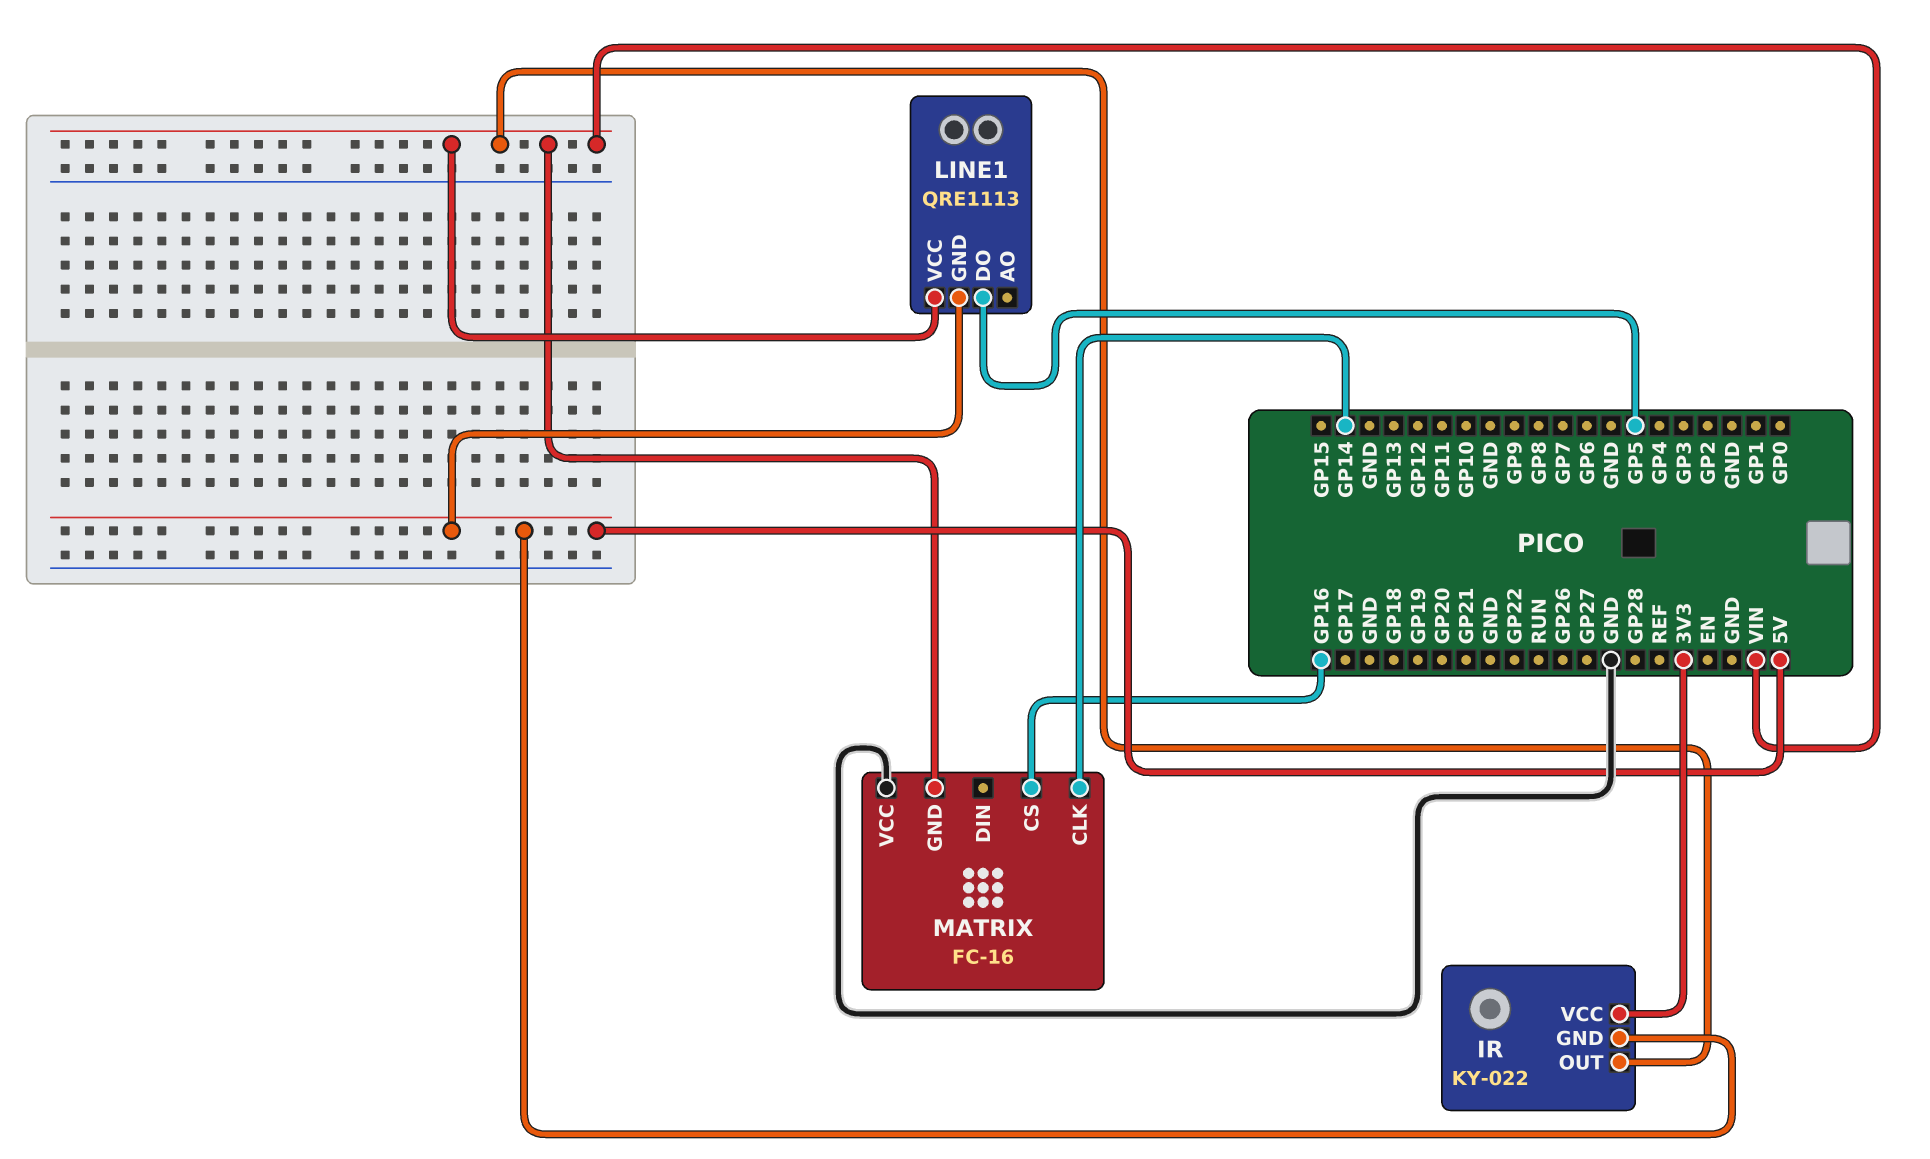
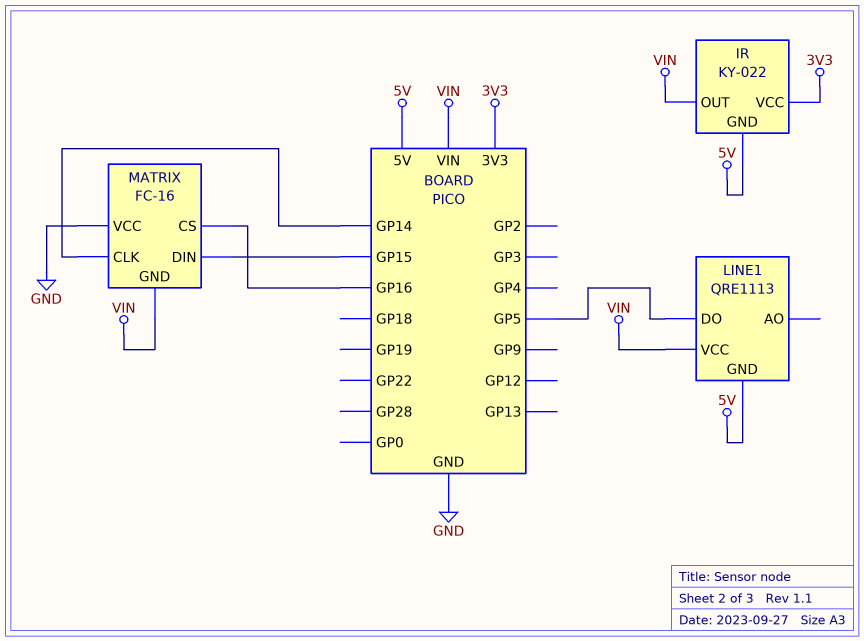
MATRIX pin DIN: none -> GP15

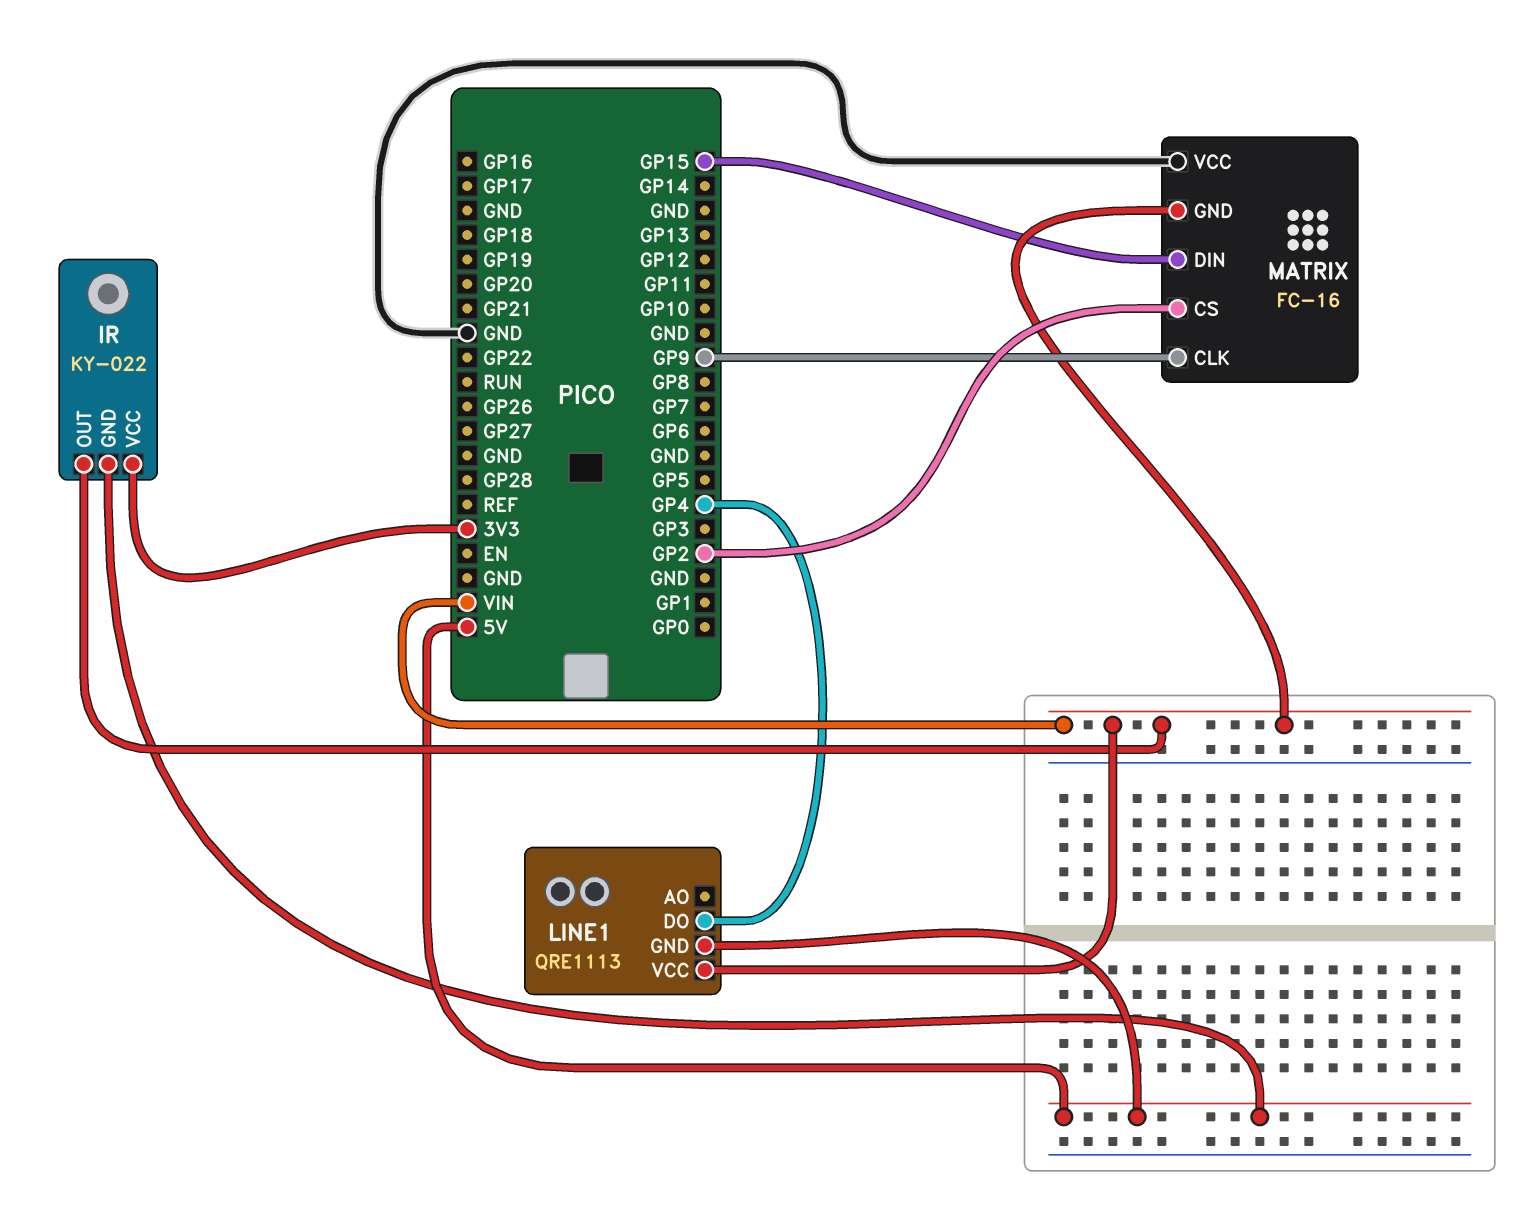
LINE1 pin DO: GP5 -> GP4
MATRIX pin CLK: GP14 -> GP9
MATRIX pin CS: GP16 -> GP2

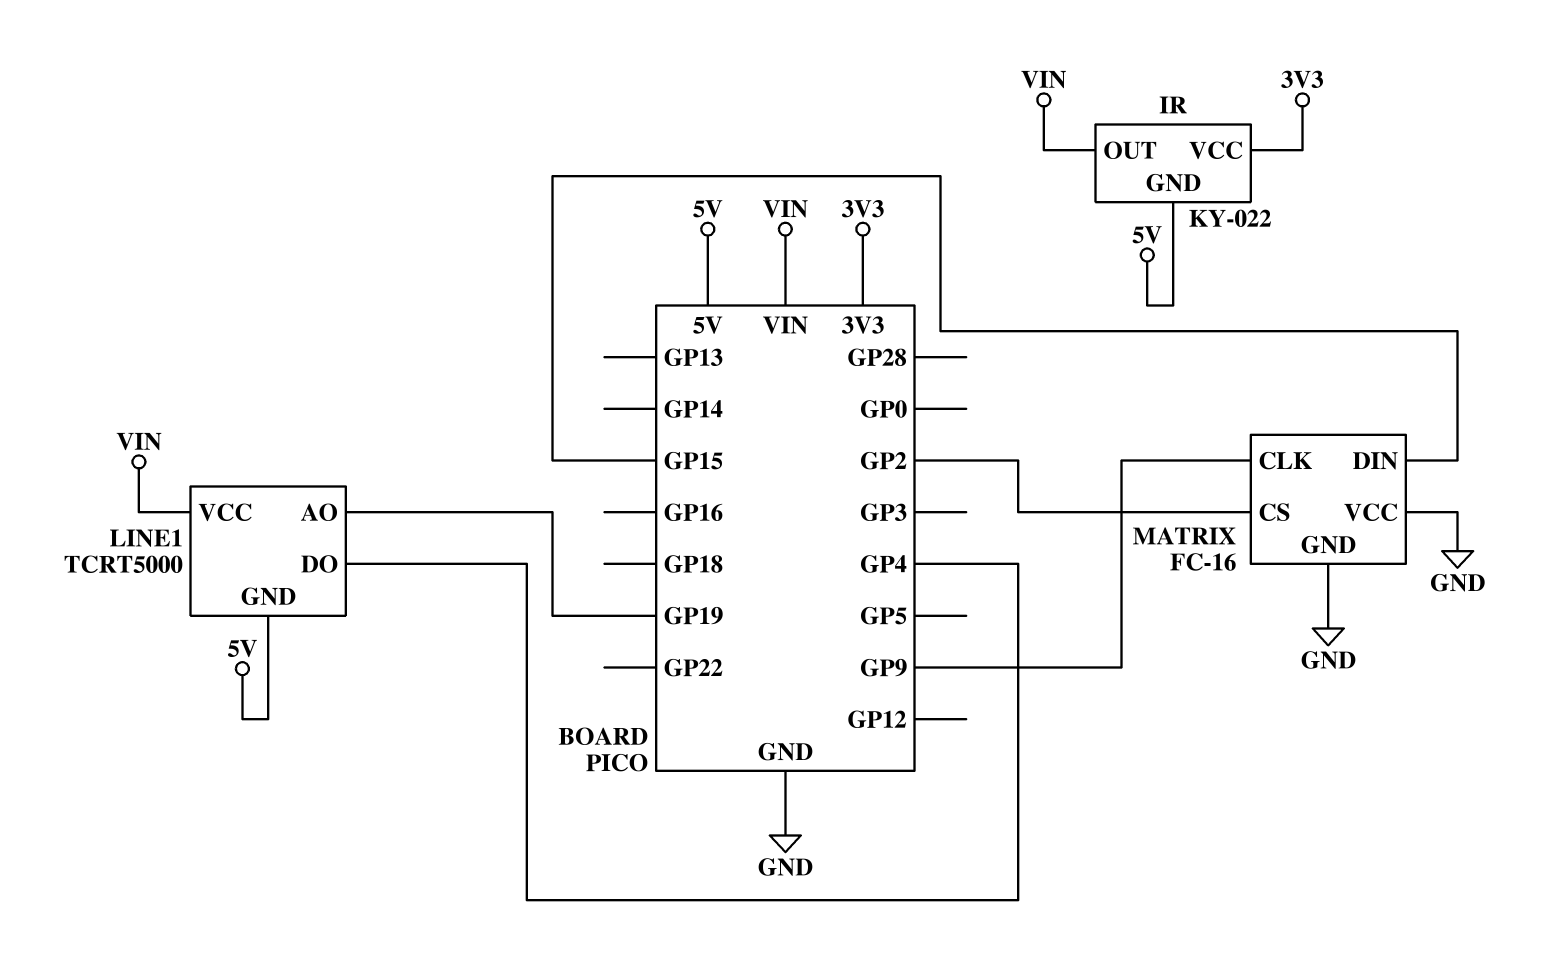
LINE1: QRE1113 -> TCRT5000
LINE1 pin AO: none -> GP19
MATRIX pin GND: VIN -> GND

